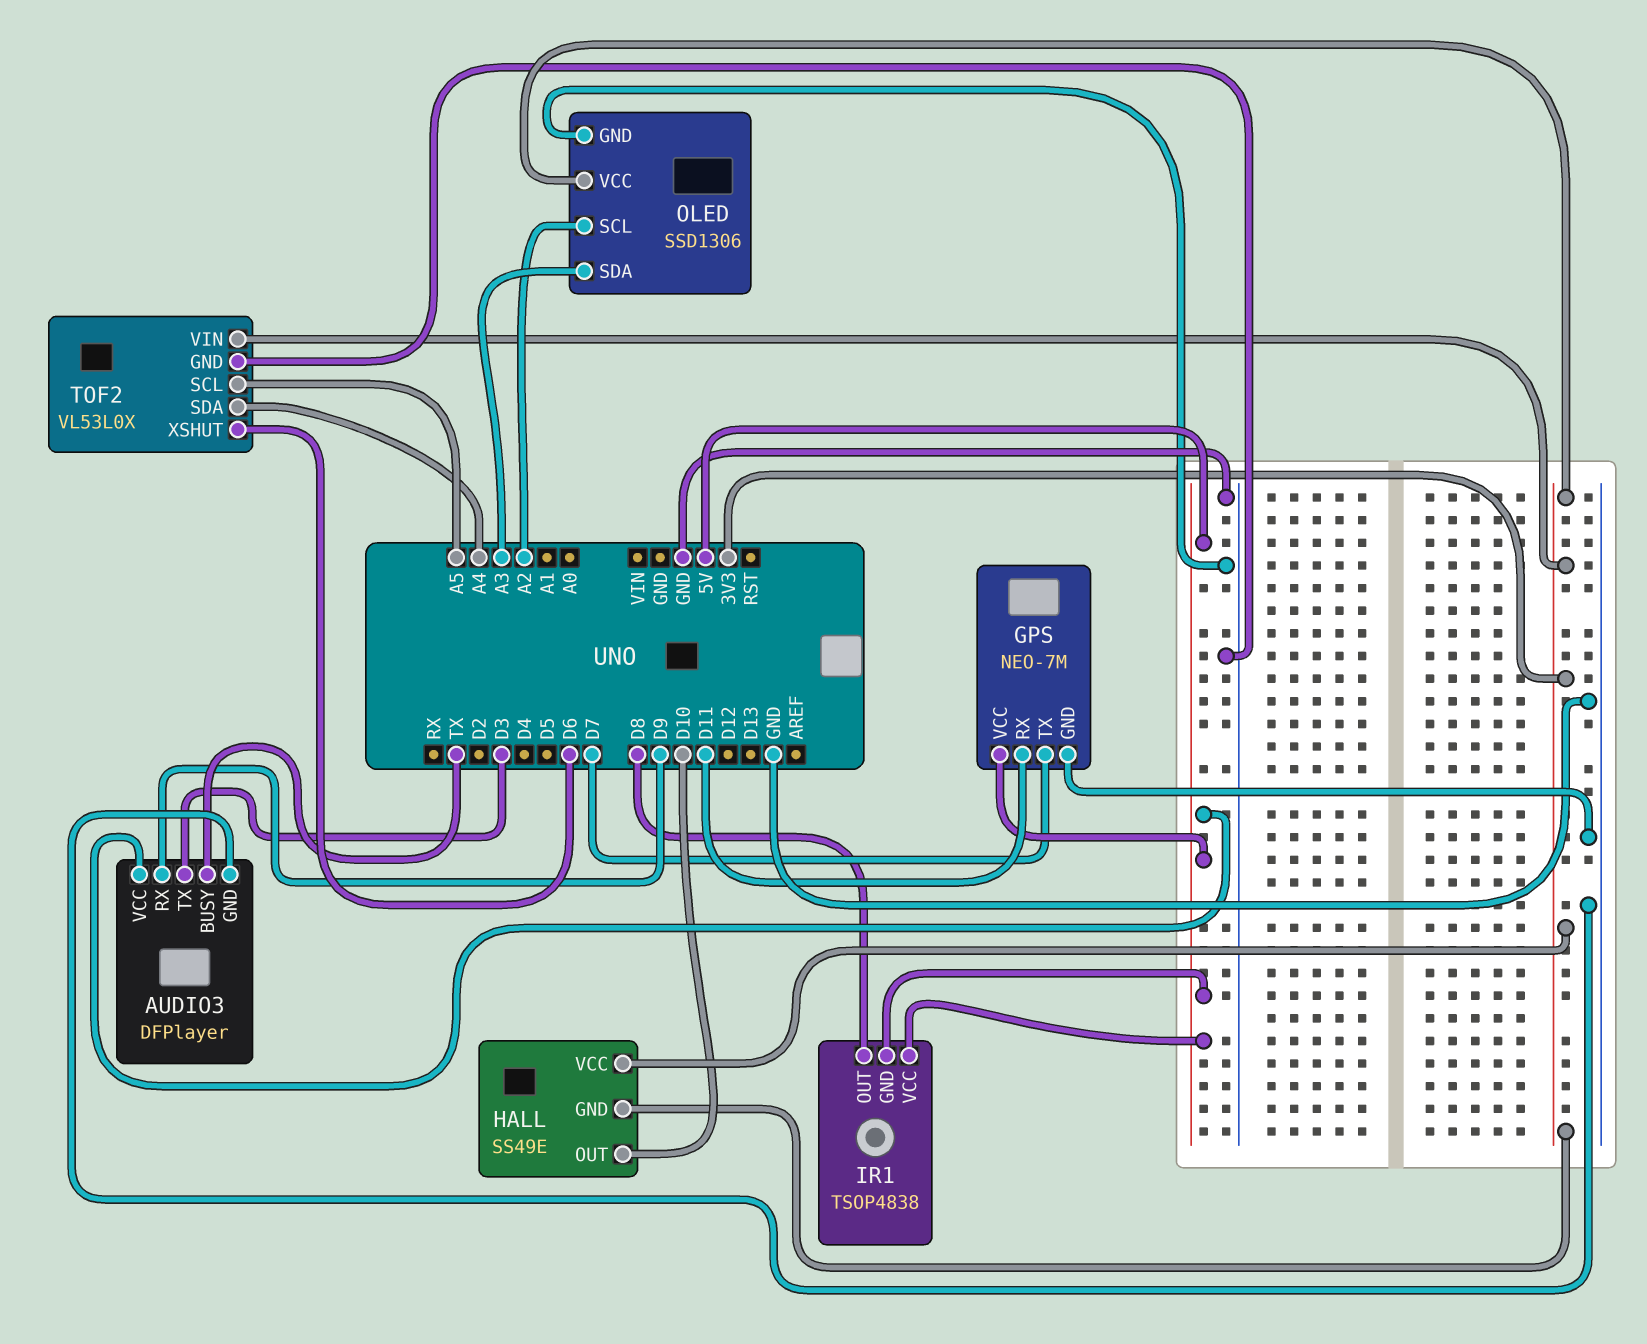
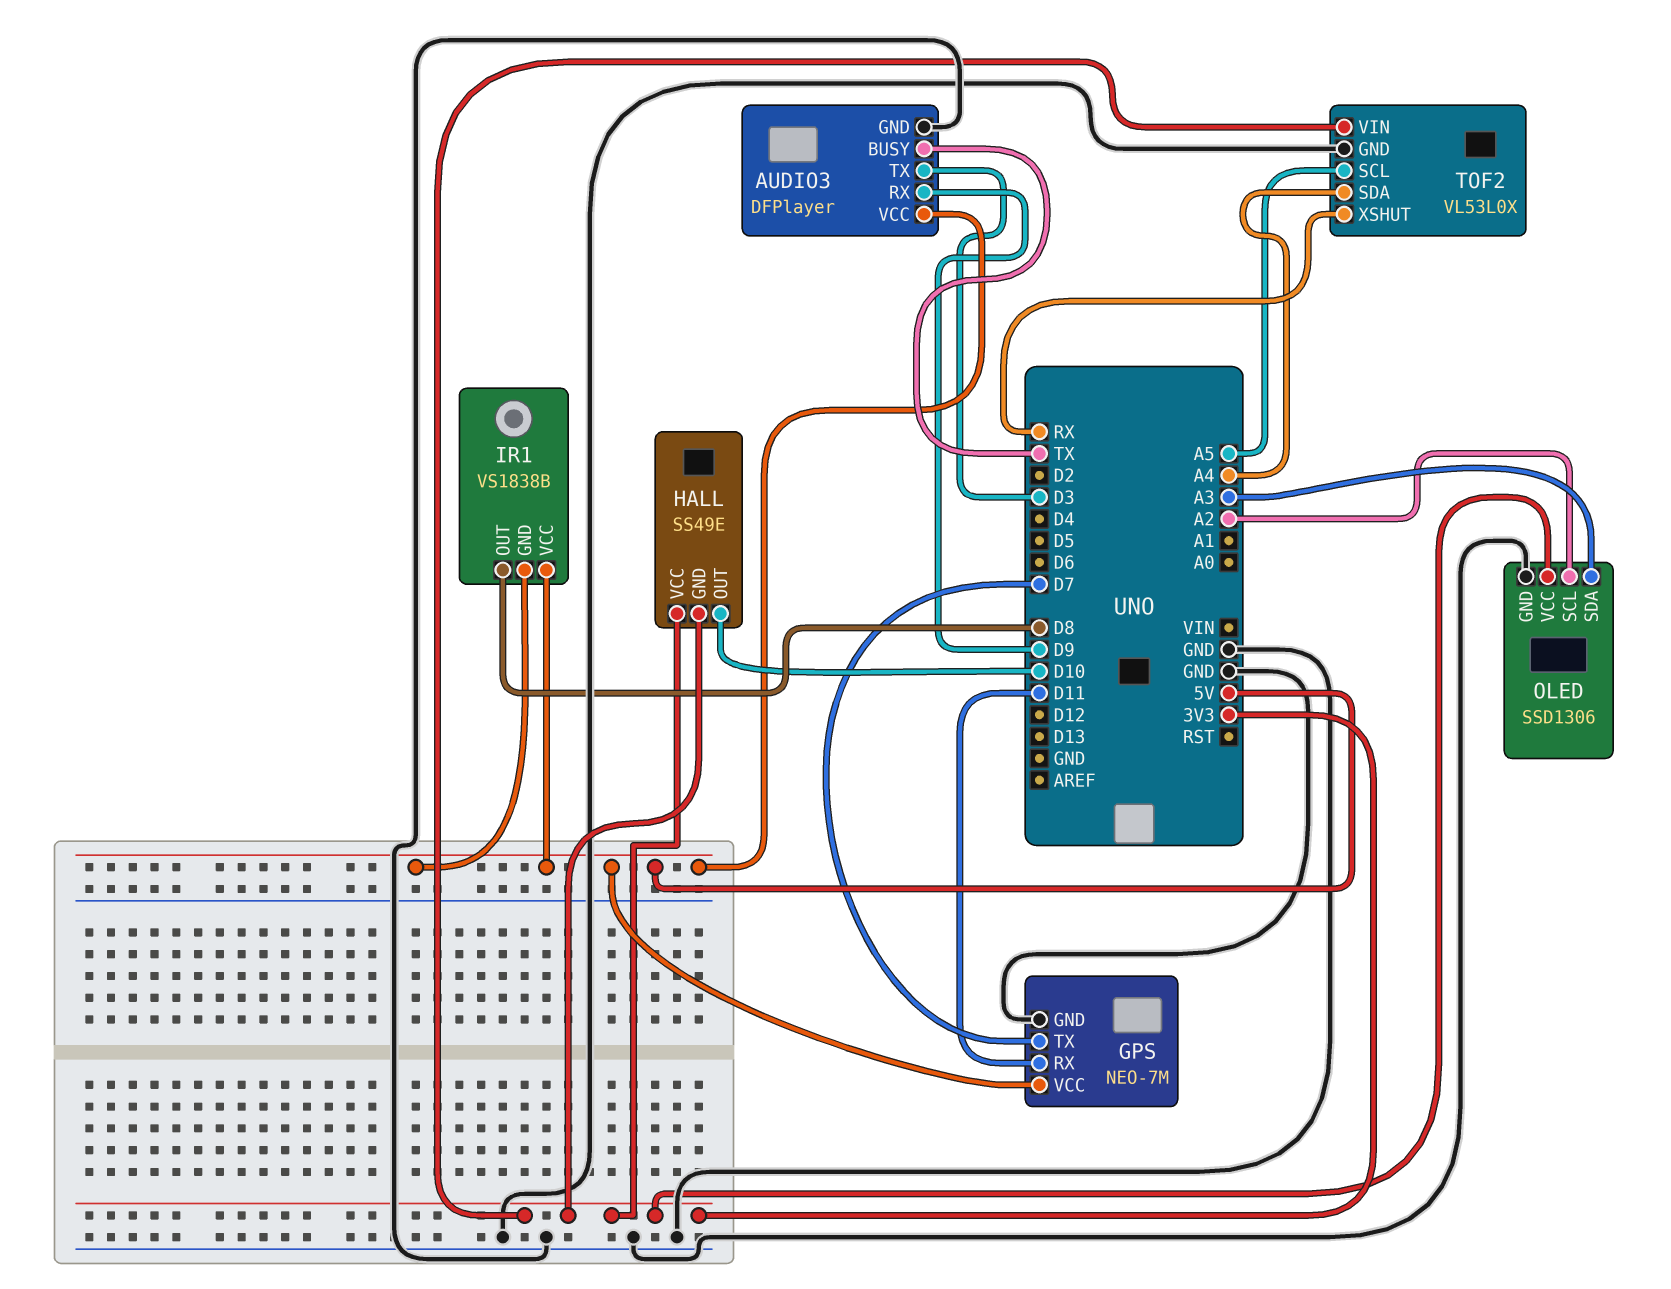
IR1: TSOP4838 -> VS1838B
TOF2 pin XSHUT: D6 -> RX

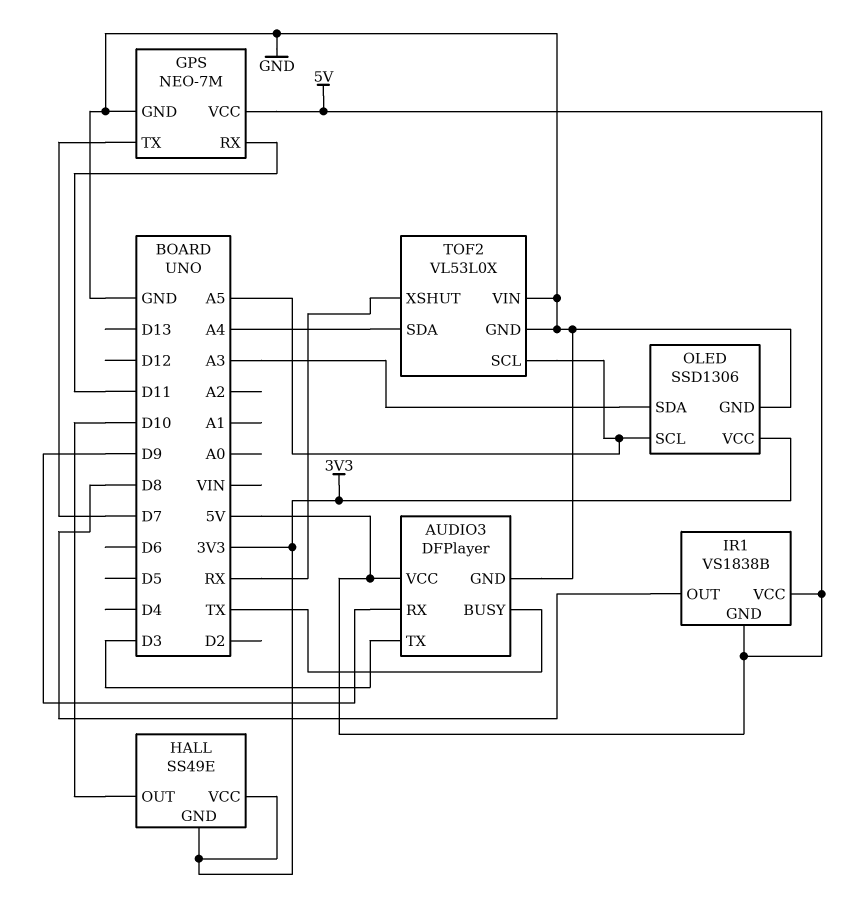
OLED pin SCL: A2 -> A5
TOF2 pin VIN: 3V3 -> GND

